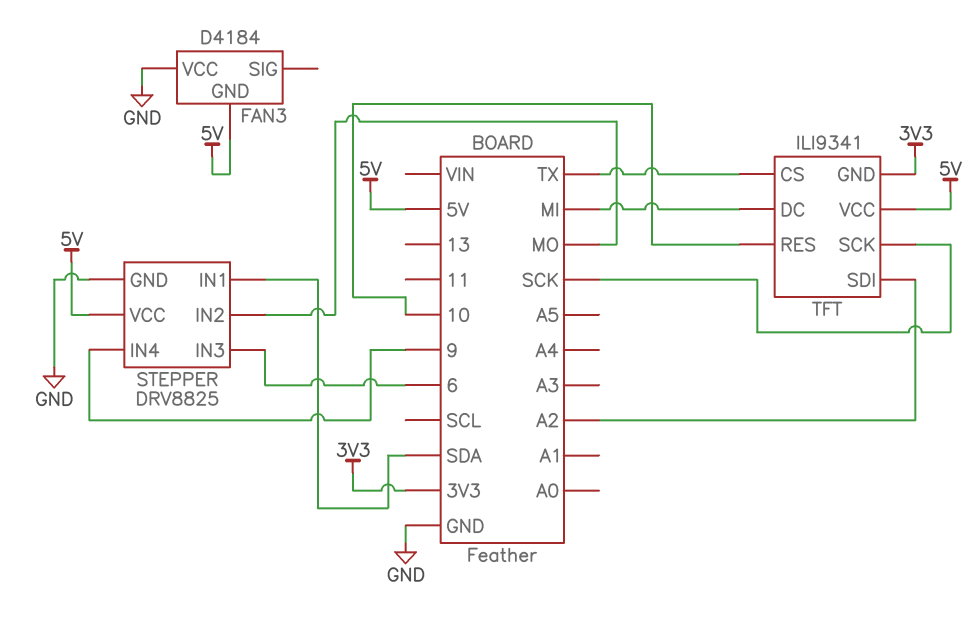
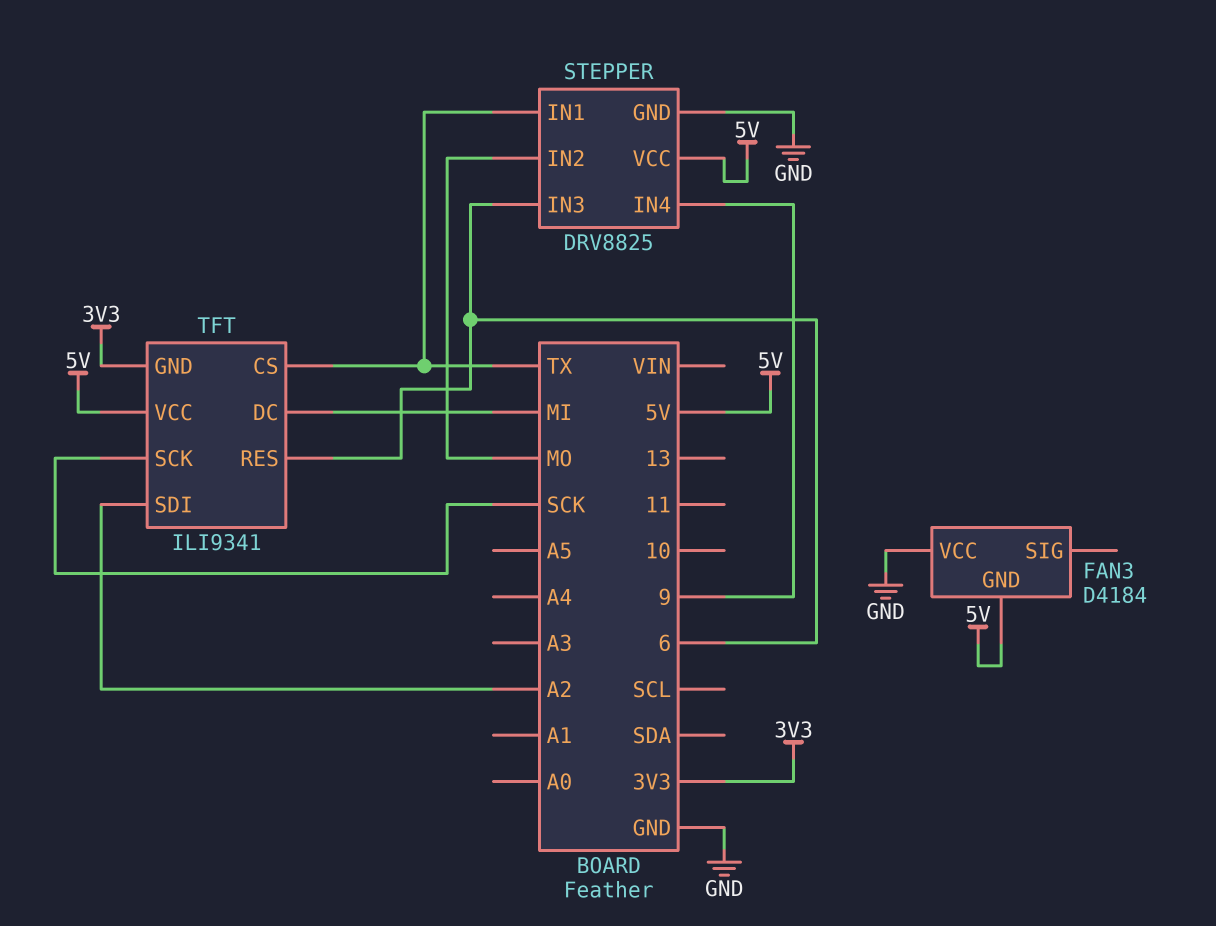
STEPPER pin IN1: SDA -> TX
TFT pin RES: 10 -> 6

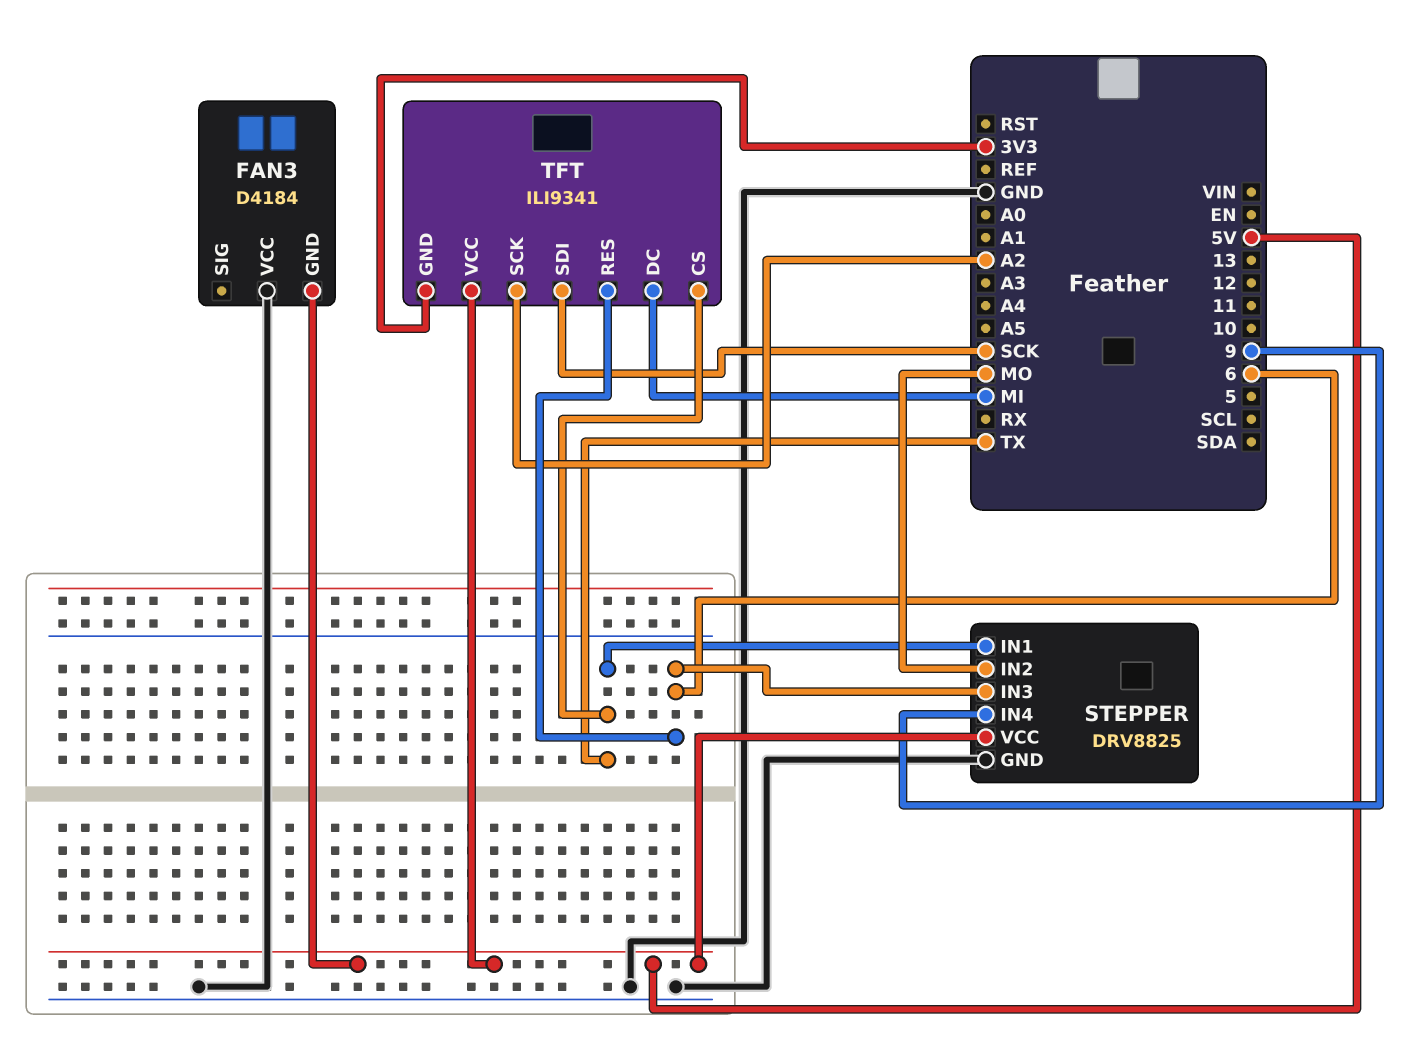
TFT pin SCK: SCK -> A2
TFT pin SDI: A2 -> SCK

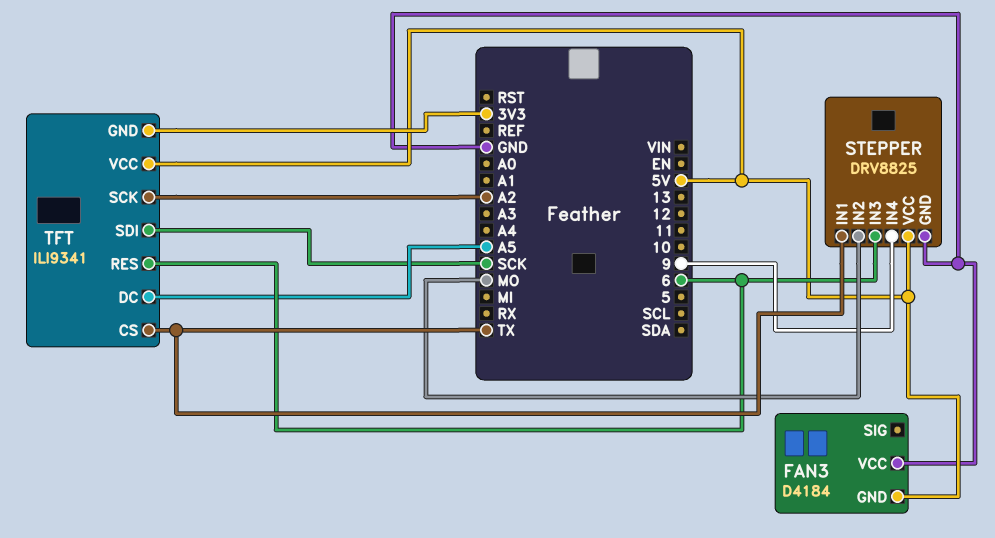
TFT pin DC: MI -> A5

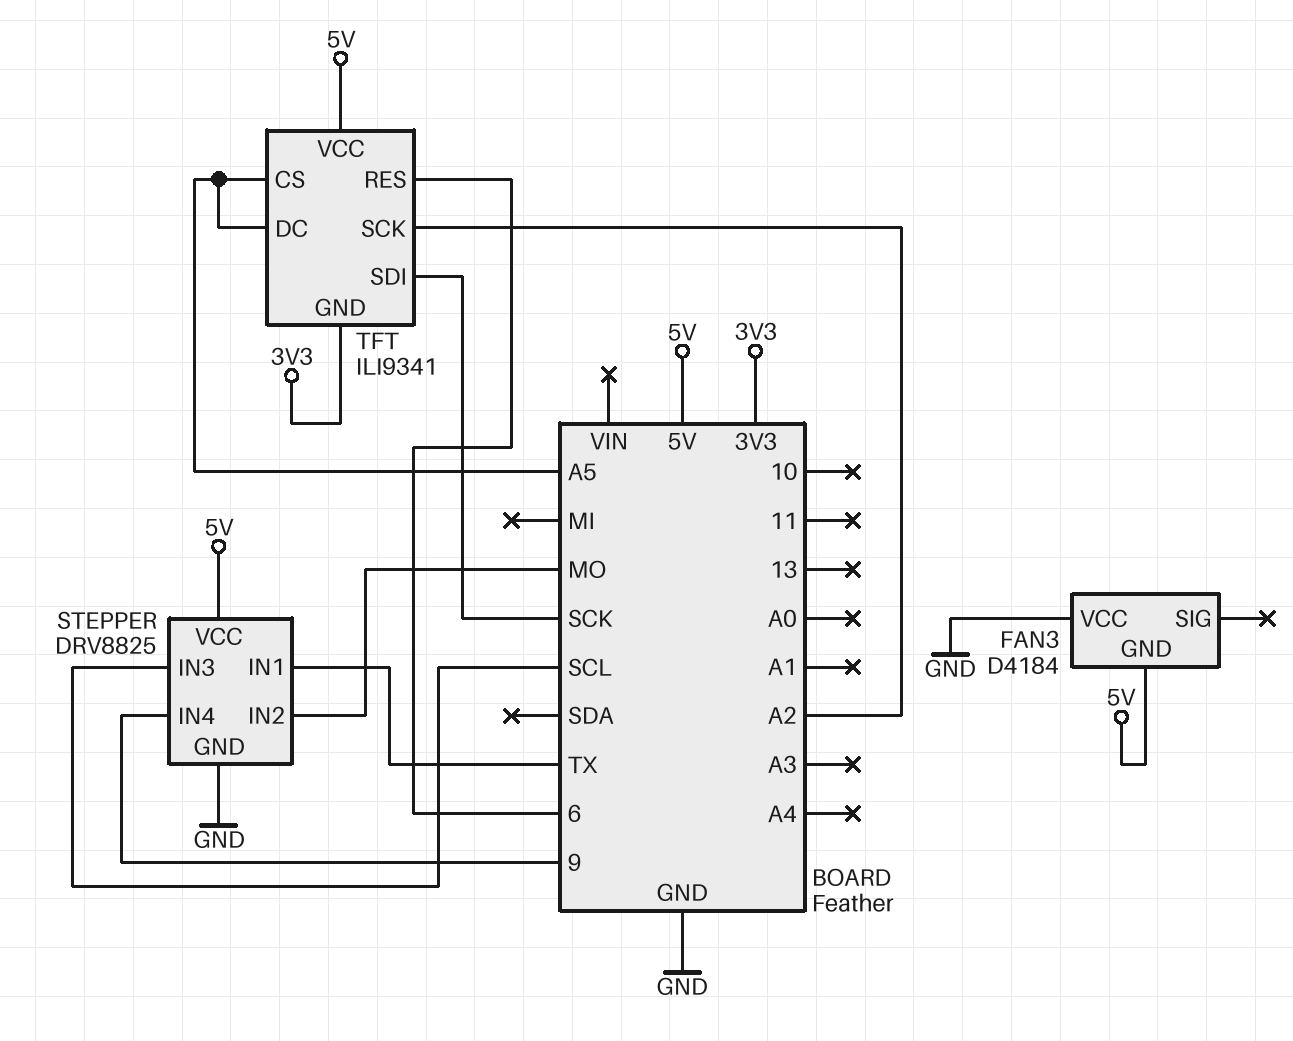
STEPPER pin IN3: 6 -> SCL
TFT pin CS: TX -> A5

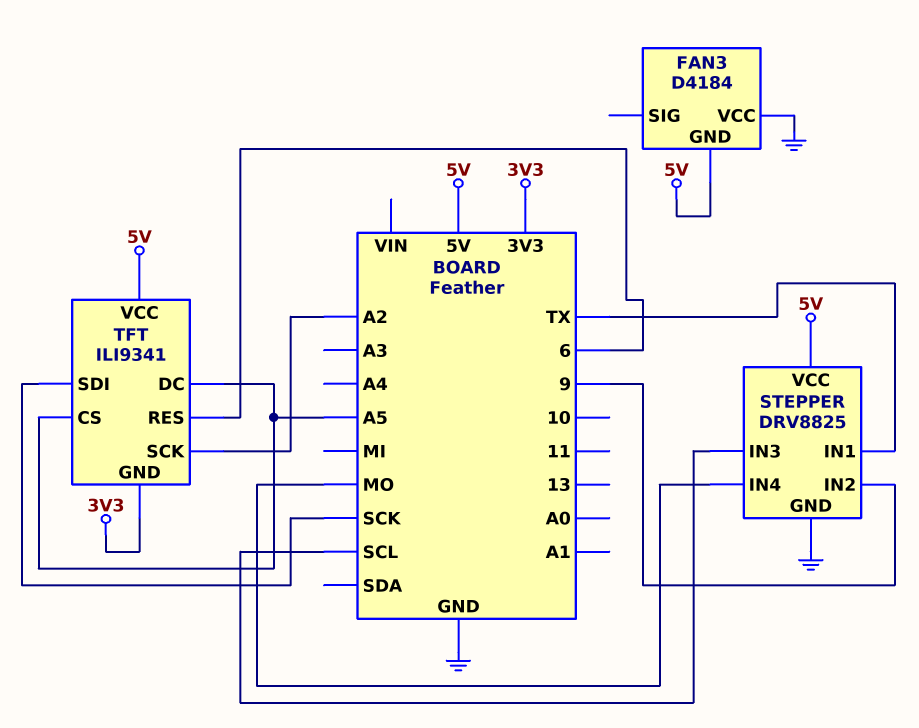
STEPPER pin IN2: MO -> 9
STEPPER pin IN4: 9 -> MO

